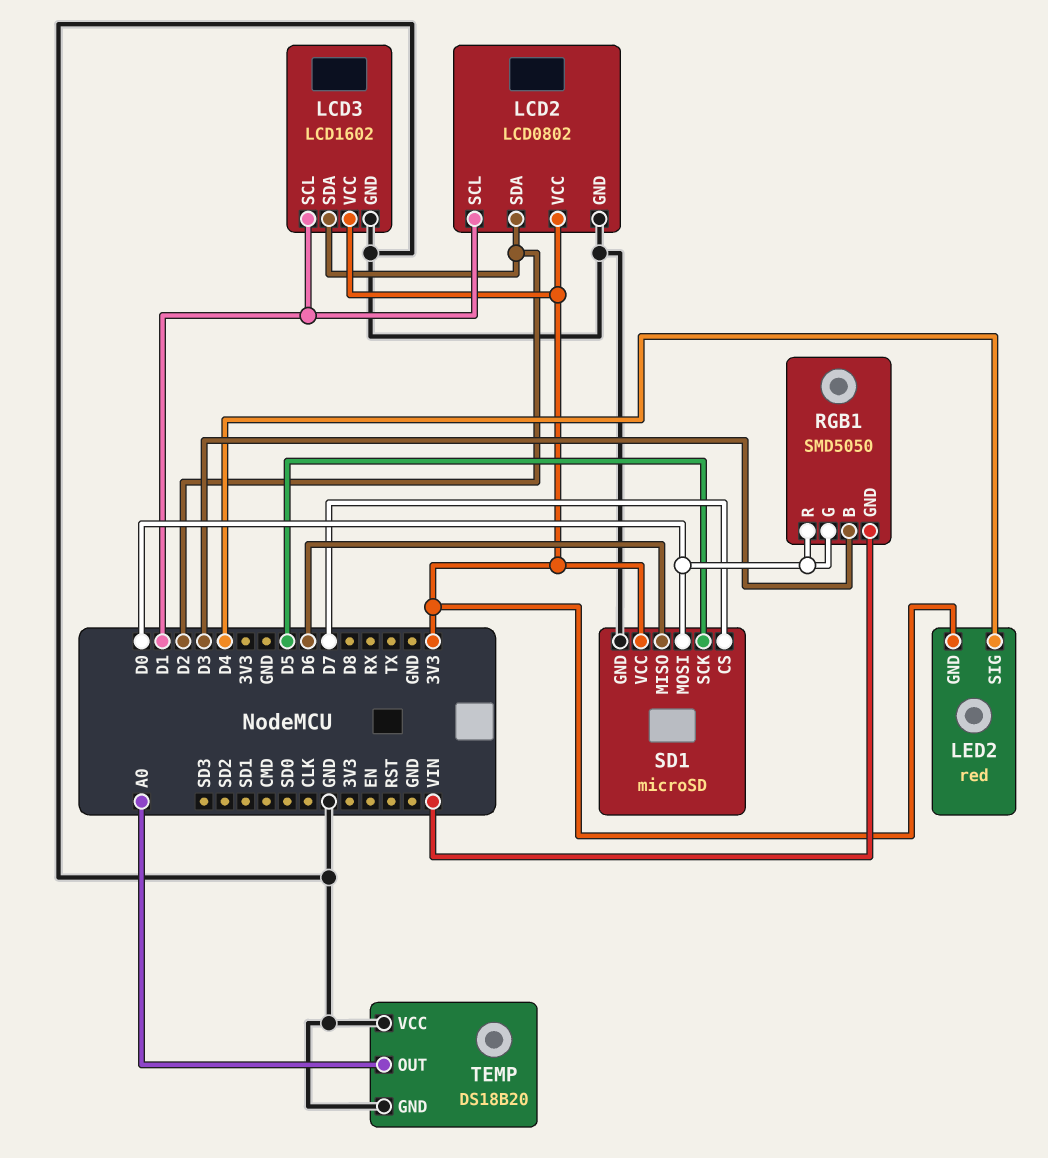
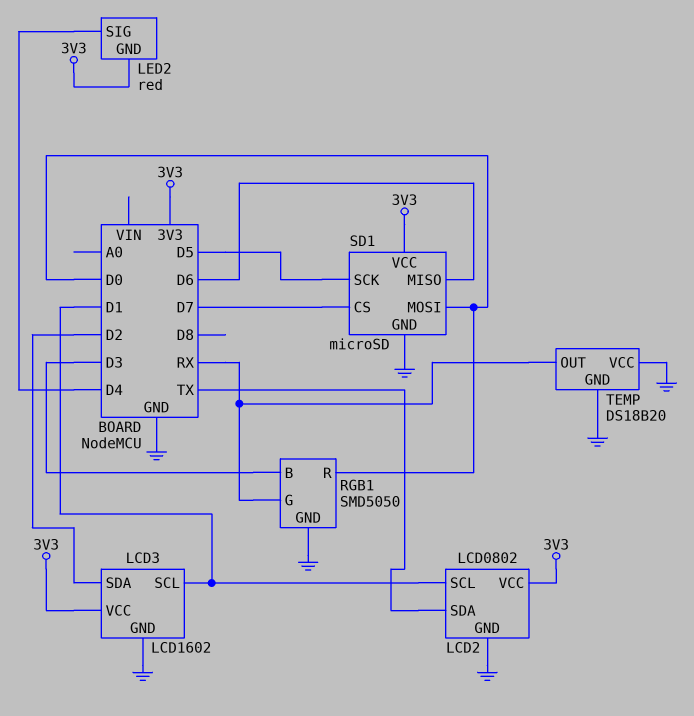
LCD2 pin SDA: D2 -> TX
RGB1 pin G: D0 -> RX
RGB1 pin GND: VIN -> GND
TEMP pin OUT: A0 -> RX

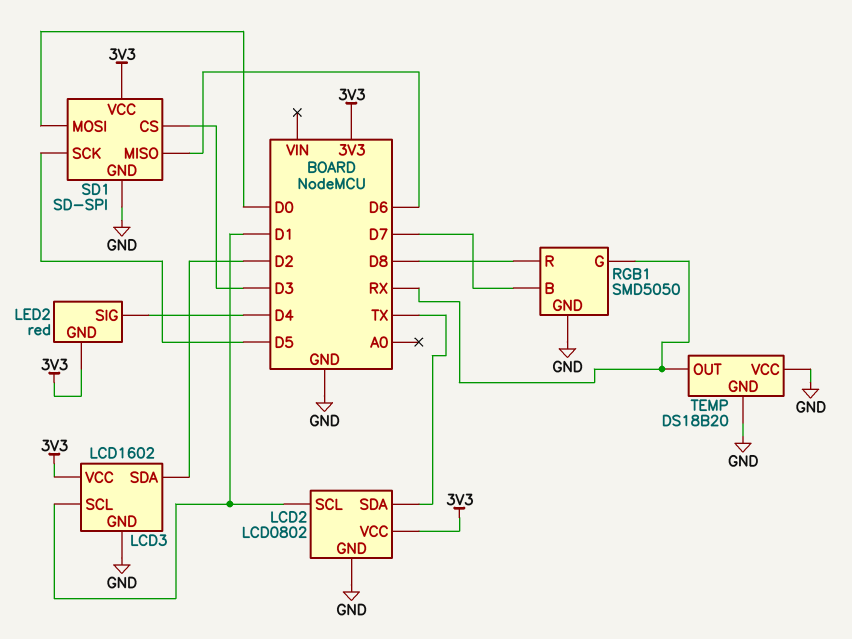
RGB1 pin B: D3 -> D7
RGB1 pin R: D0 -> D8
SD1: microSD -> SD-SPI
SD1 pin CS: D7 -> D3

